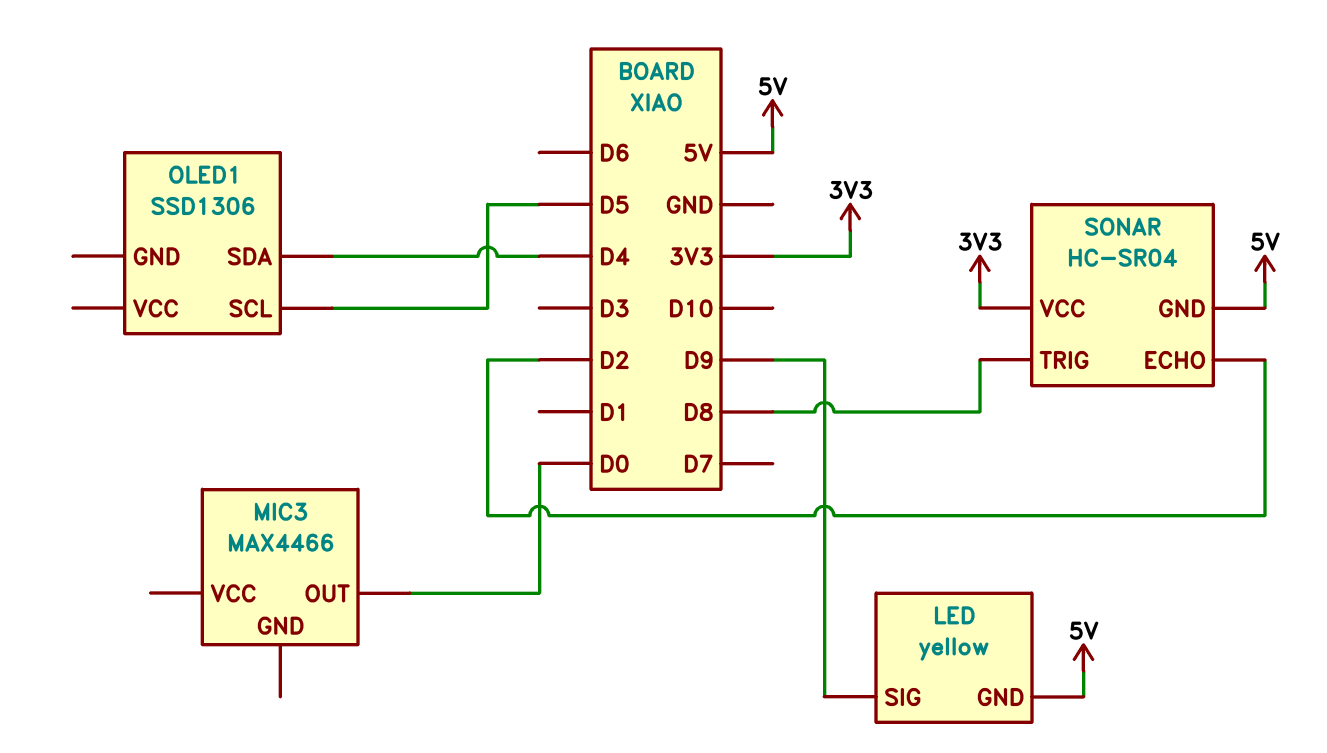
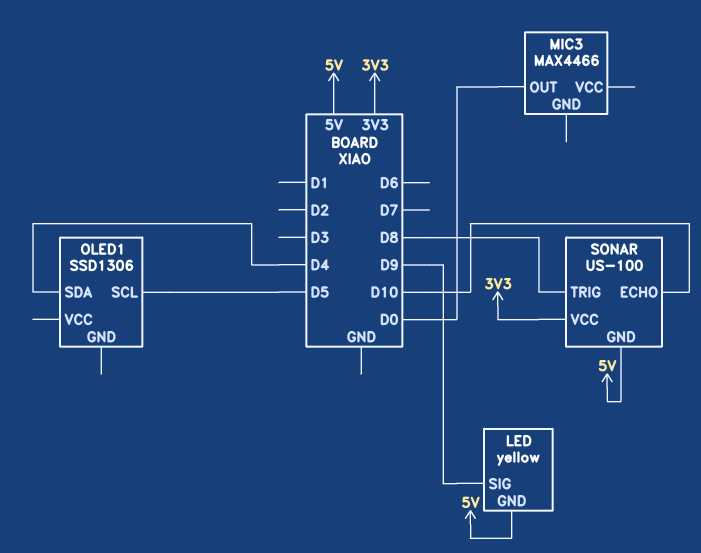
SONAR: HC-SR04 -> US-100
SONAR pin ECHO: D2 -> D10

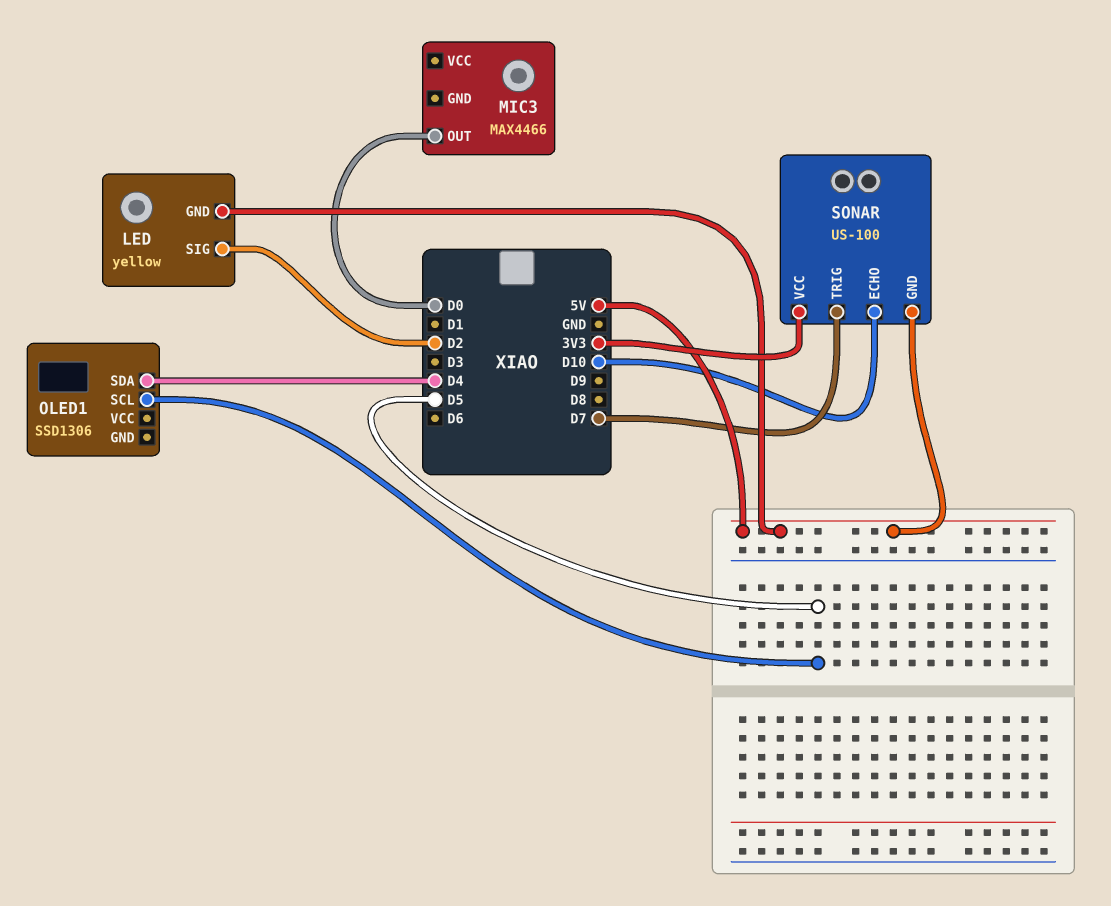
LED pin SIG: D9 -> D2
SONAR pin TRIG: D8 -> D7

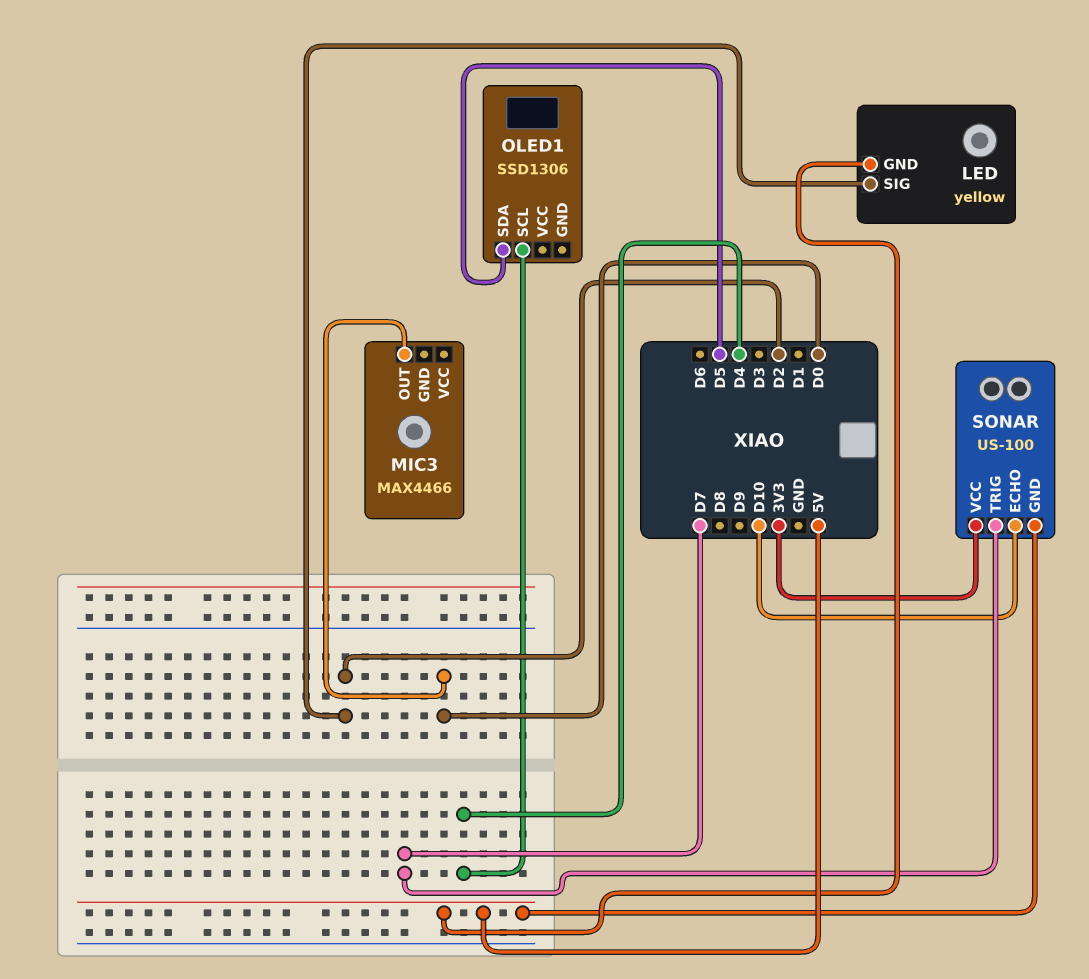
OLED1 pin SCL: D5 -> D4
OLED1 pin SDA: D4 -> D5

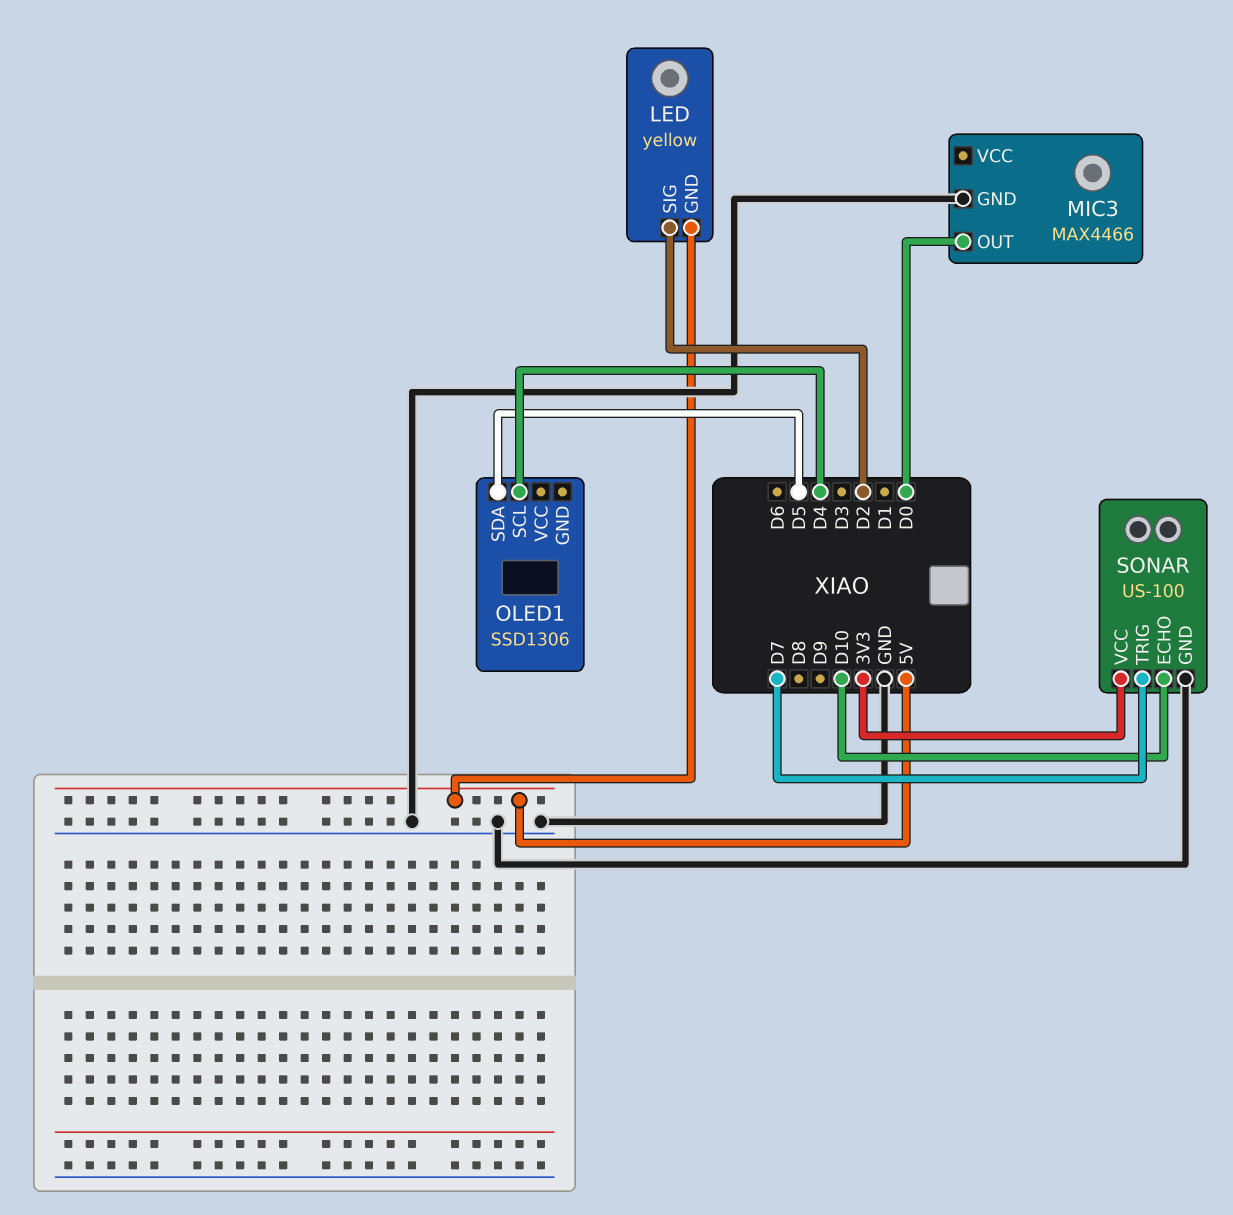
MIC3 pin GND: none -> GND
SONAR pin GND: 5V -> GND

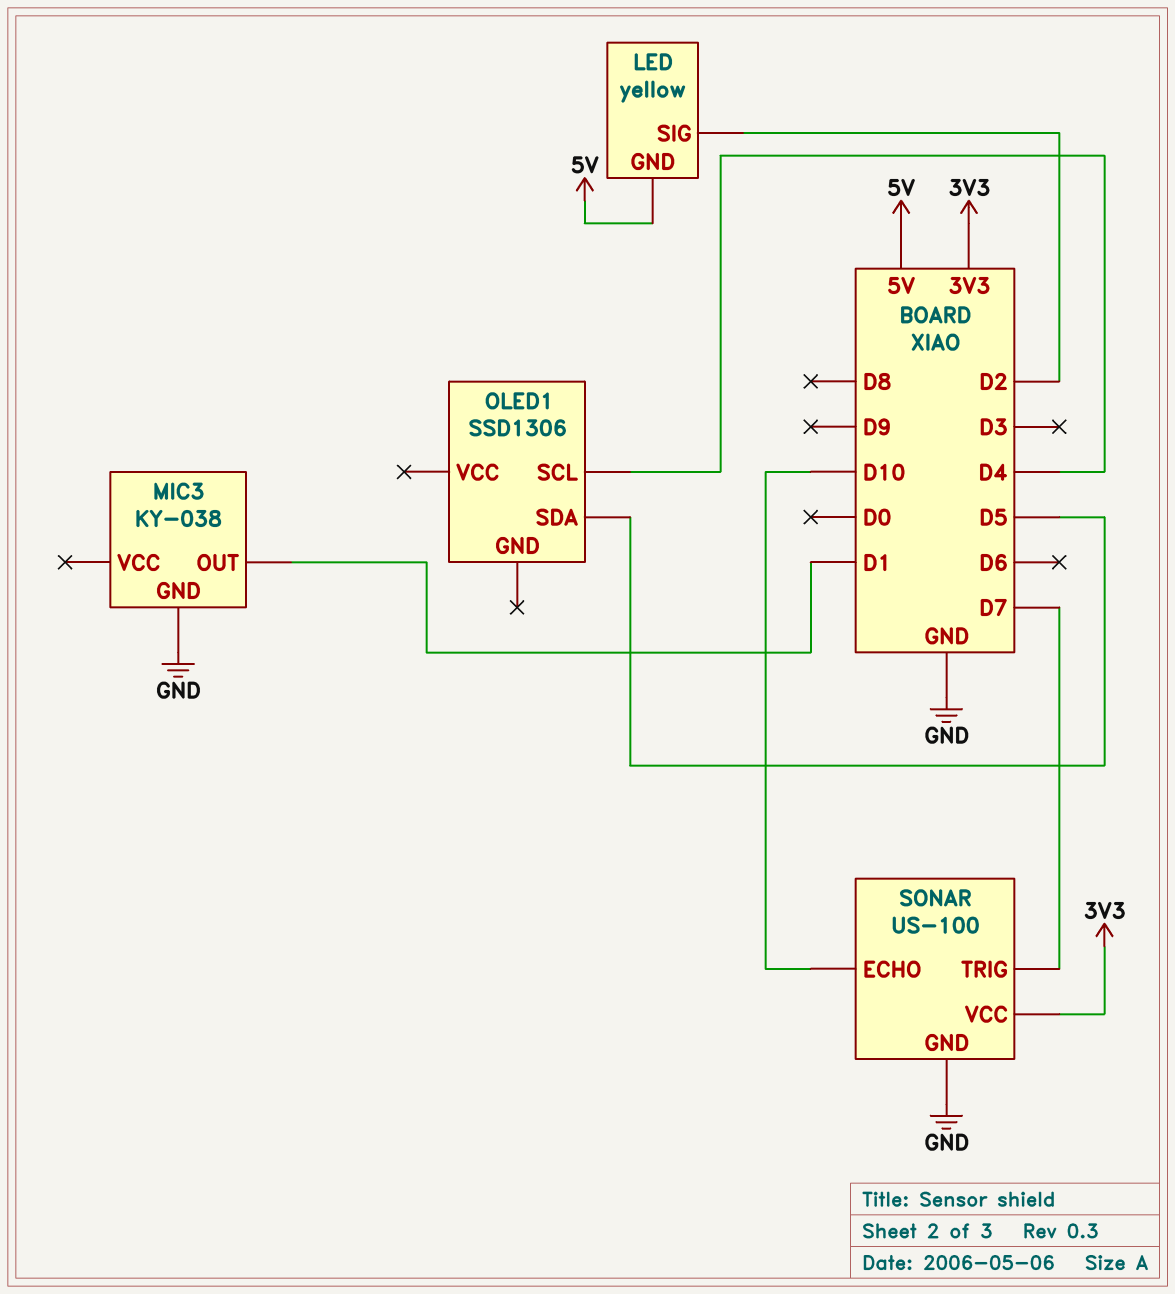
MIC3: MAX4466 -> KY-038
MIC3 pin OUT: D0 -> D1

